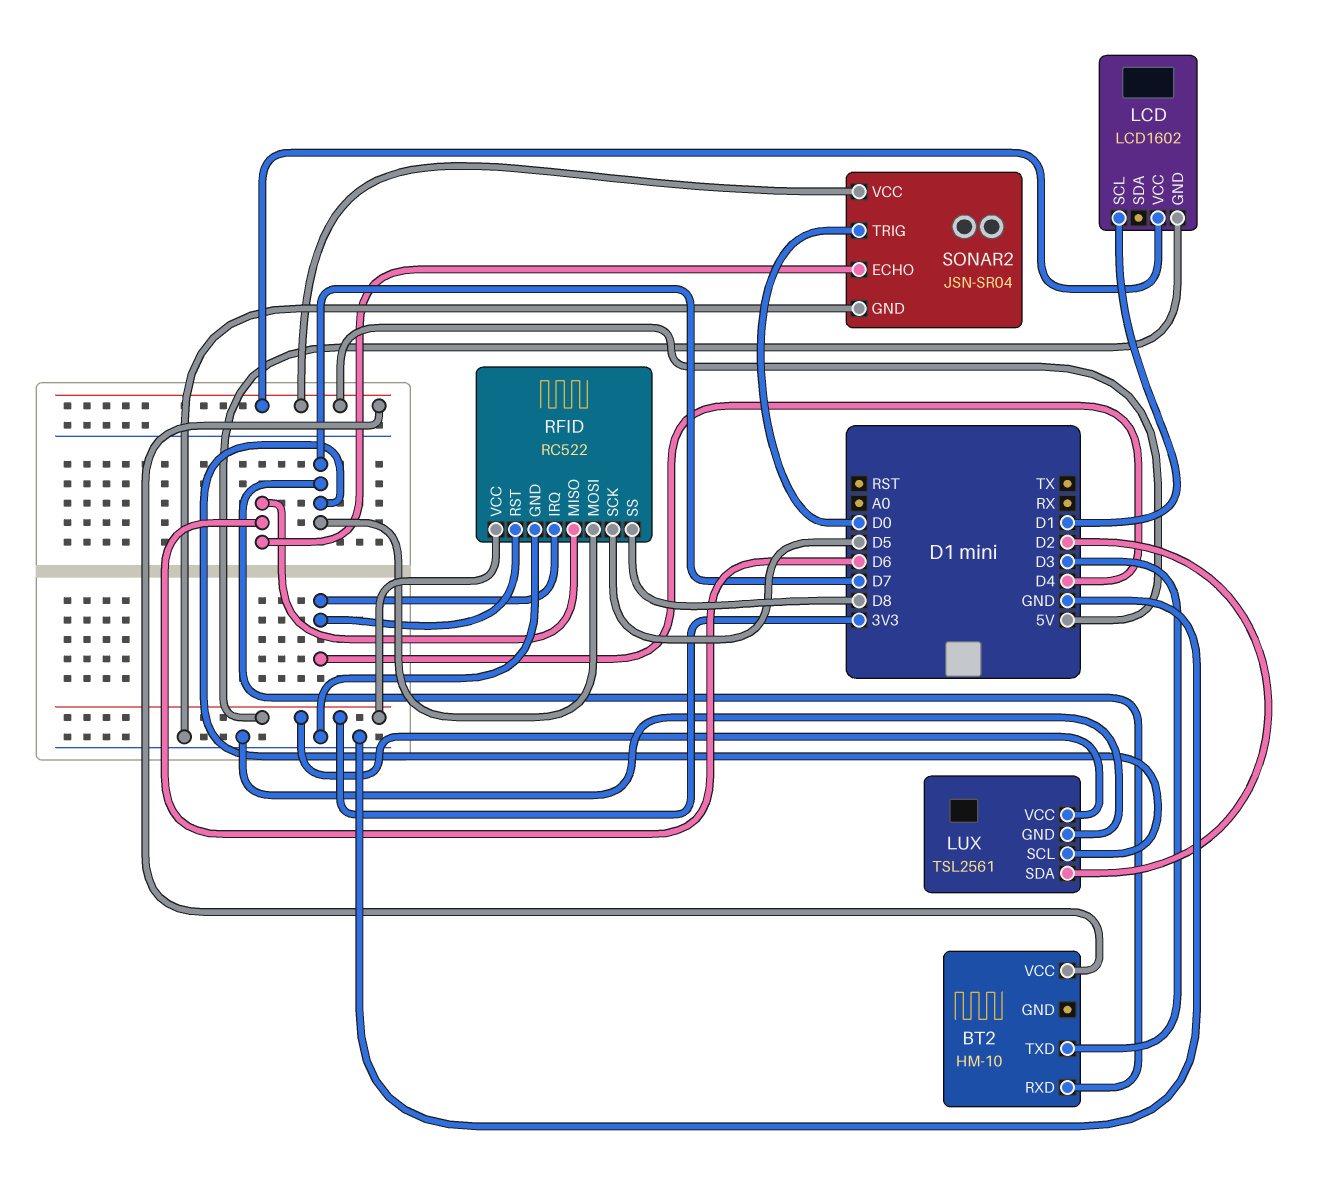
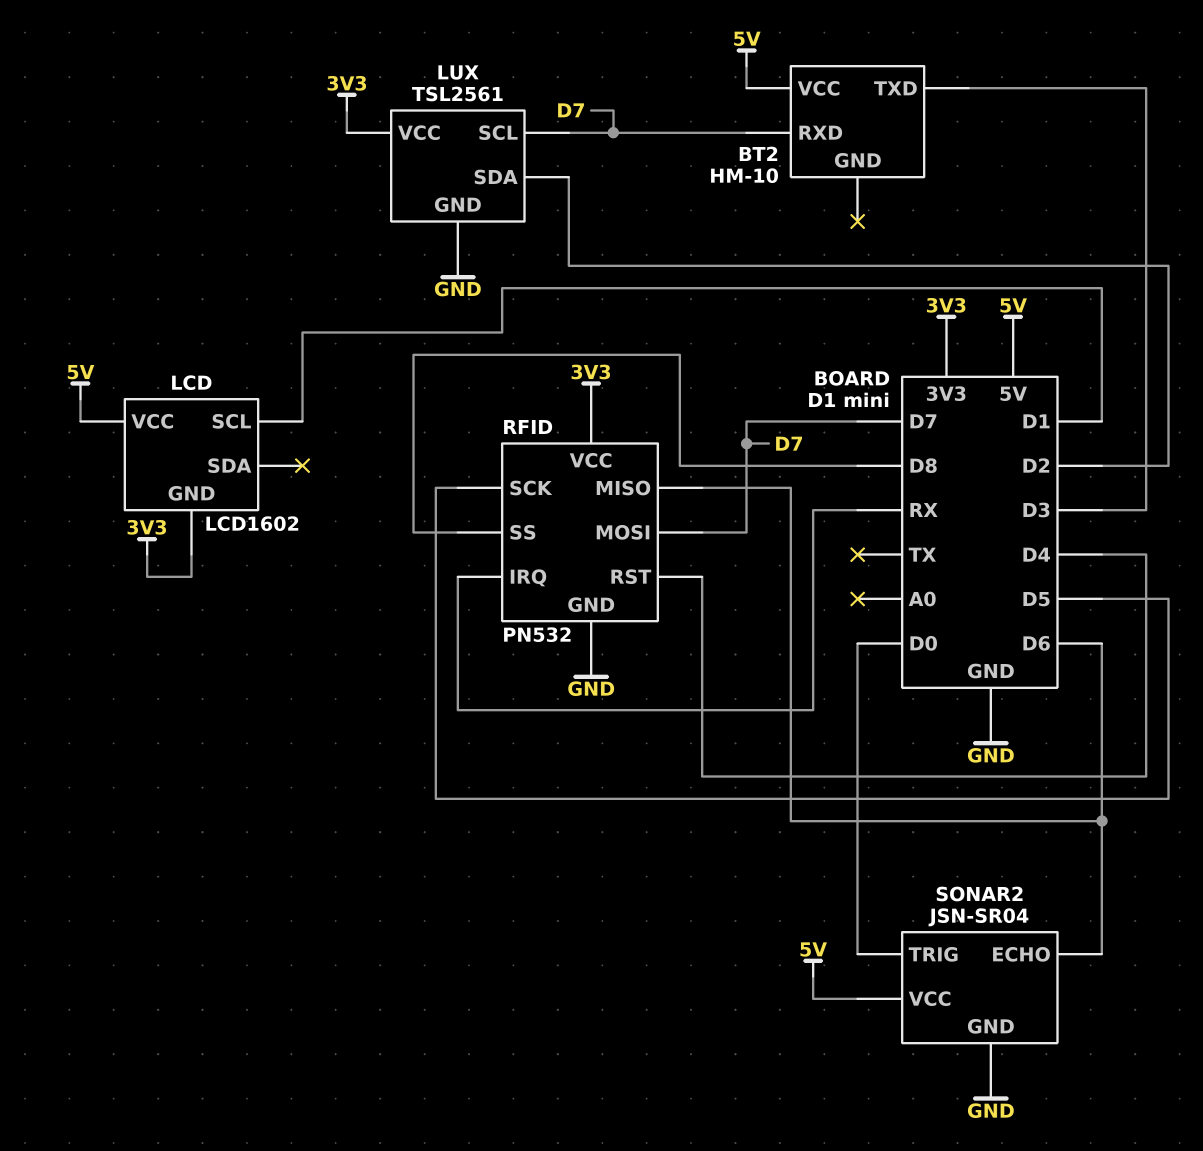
RFID: RC522 -> PN532
RFID pin IRQ: D4 -> RX

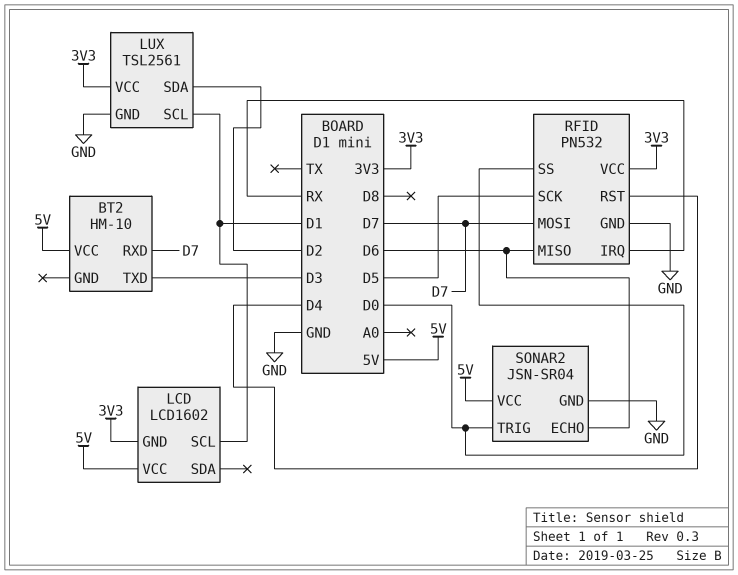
LUX pin SCL: D7 -> D1
RFID pin SS: D8 -> D0

